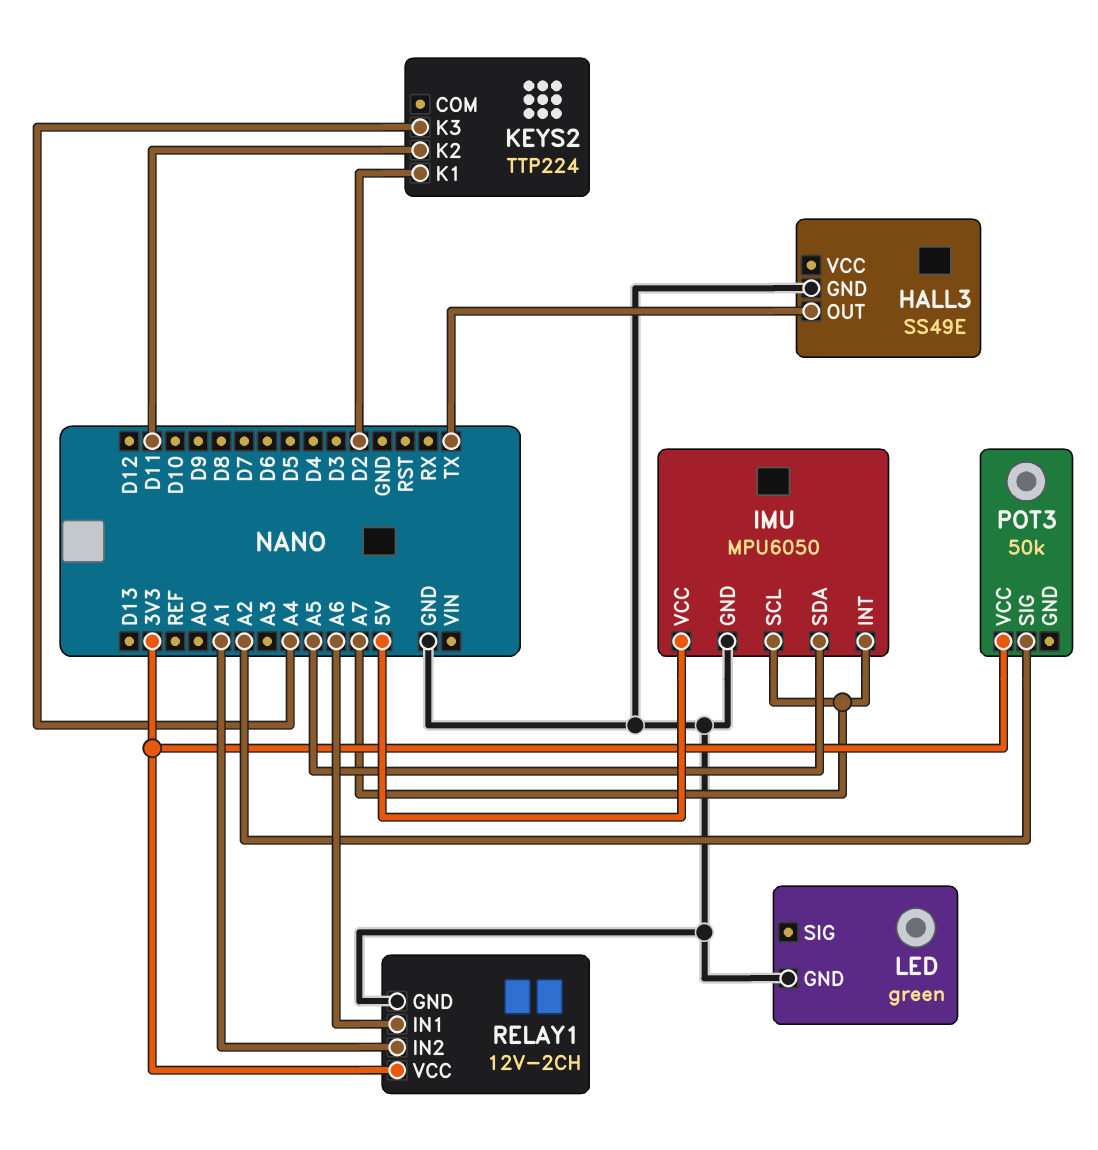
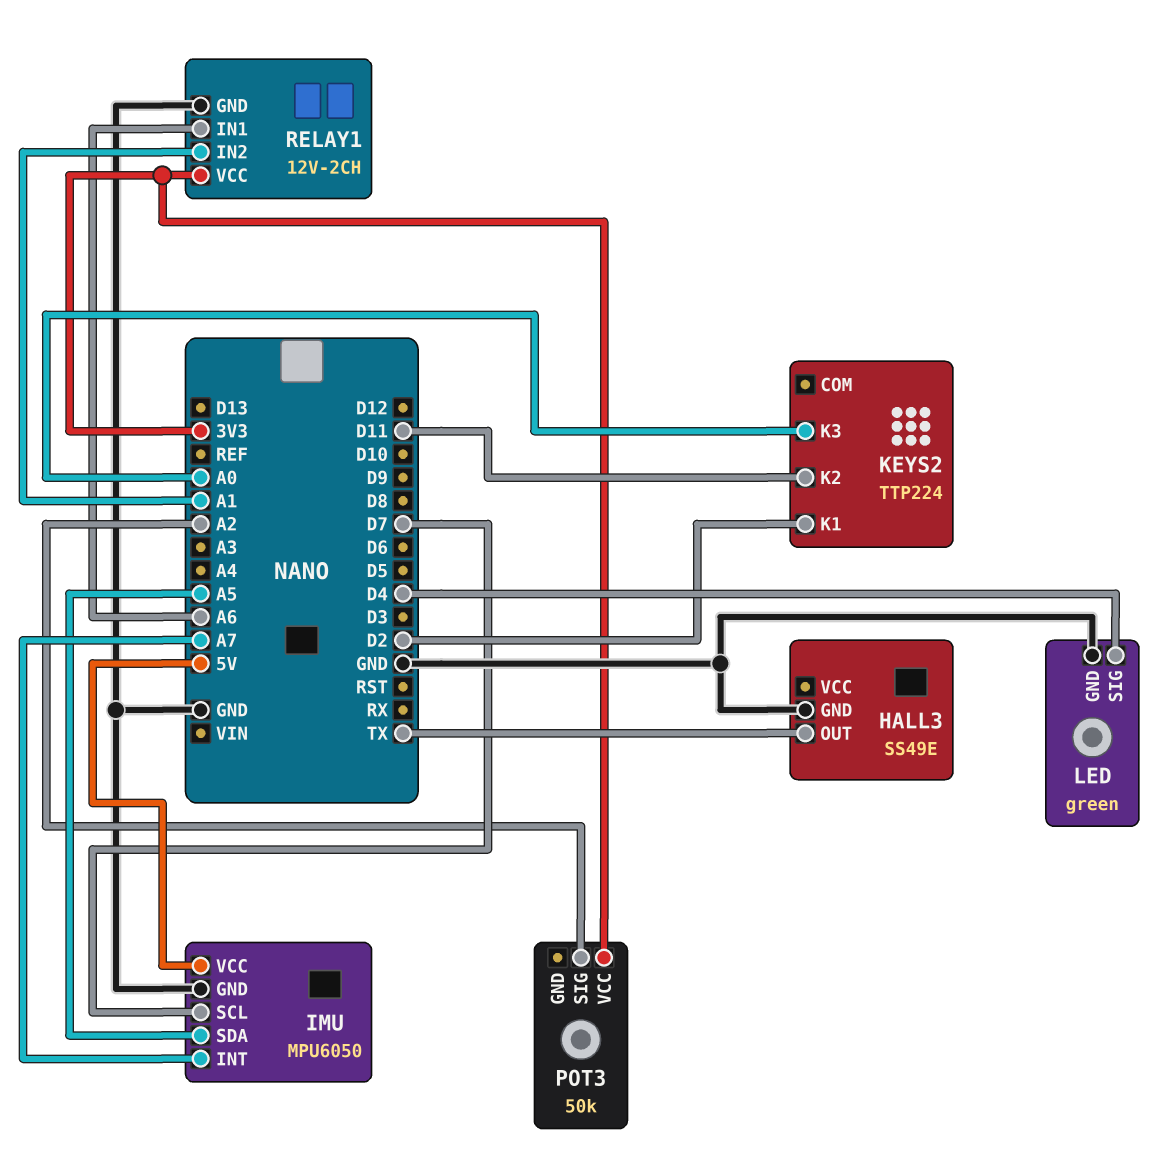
IMU pin SCL: A7 -> D7
KEYS2 pin K3: A4 -> A0
LED pin SIG: none -> D4

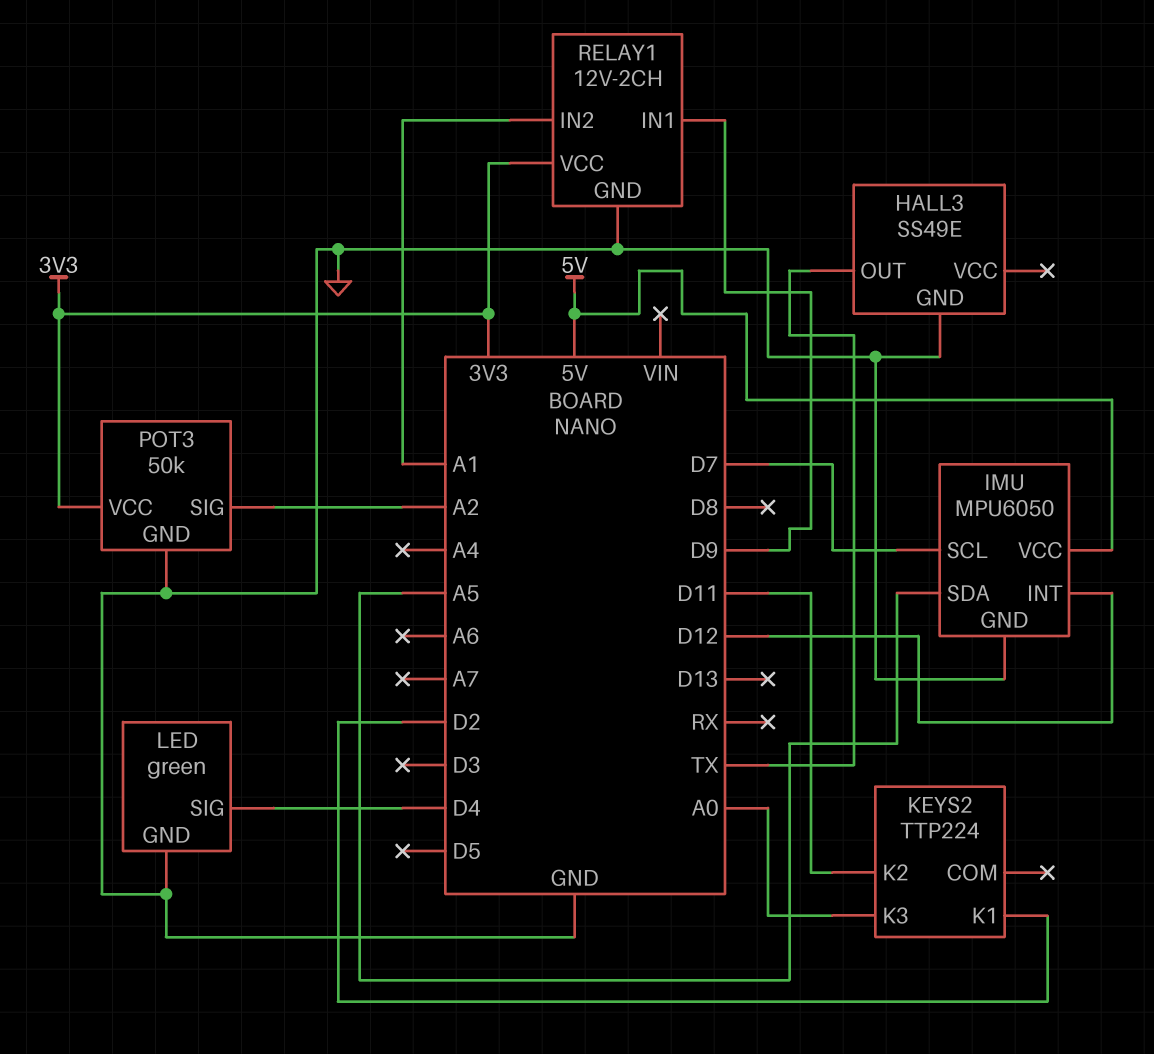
IMU pin INT: A7 -> D12
POT3 pin GND: none -> GND
RELAY1 pin IN1: A6 -> D9

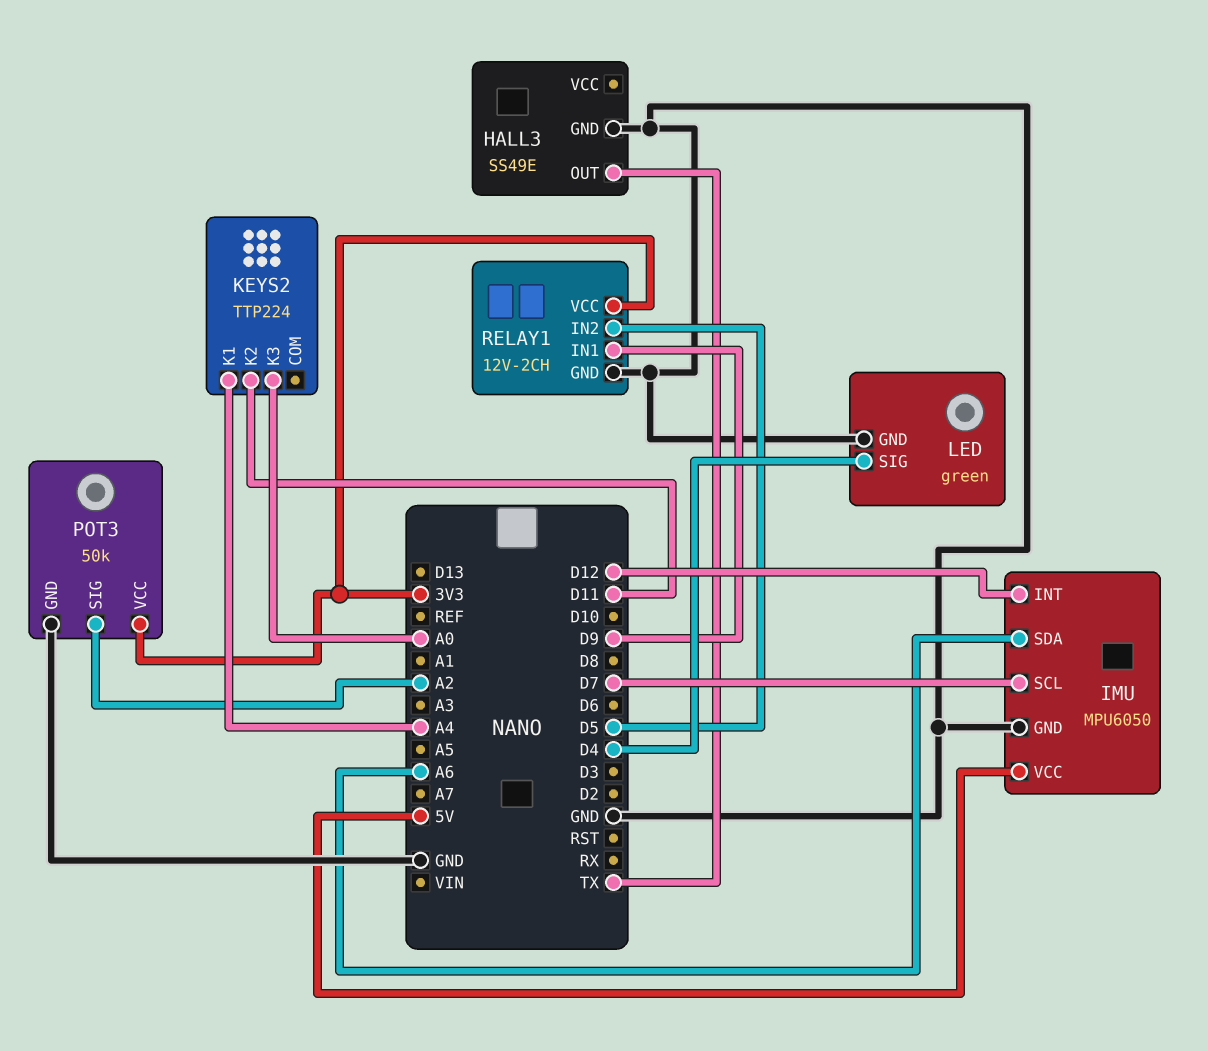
IMU pin SDA: A5 -> A6
KEYS2 pin K1: D2 -> A4
RELAY1 pin IN2: A1 -> D5

